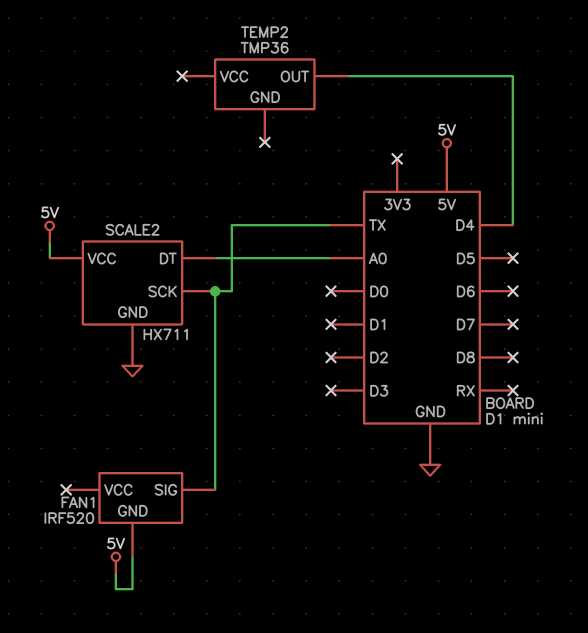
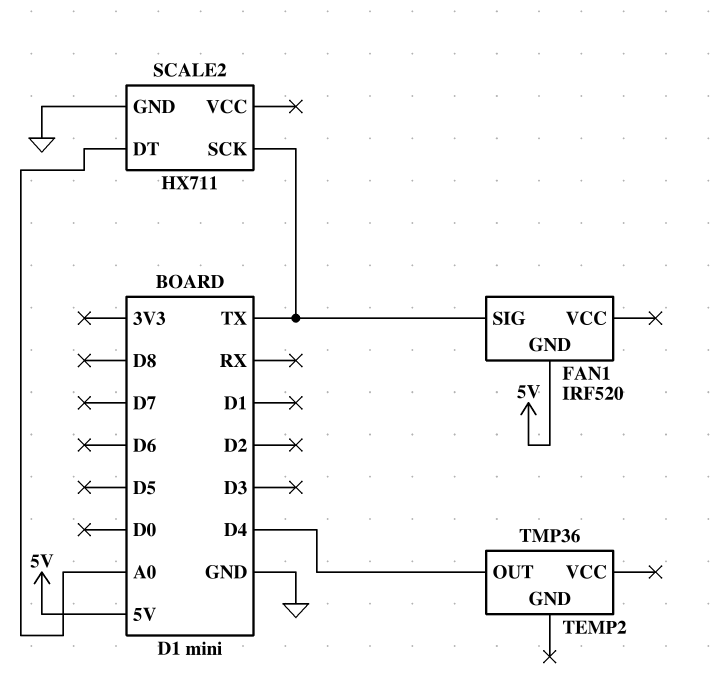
SCALE2 pin VCC: 5V -> none

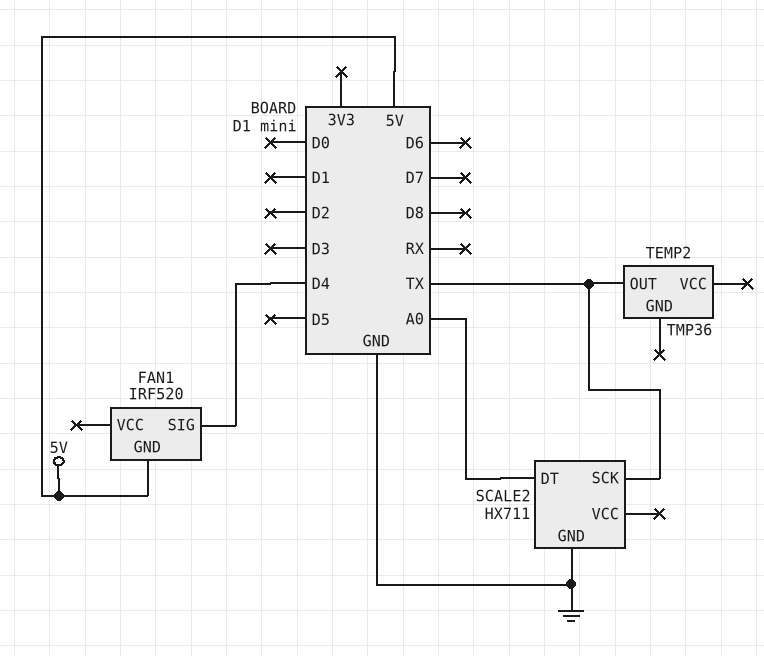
FAN1 pin SIG: TX -> D4
TEMP2 pin OUT: D4 -> TX

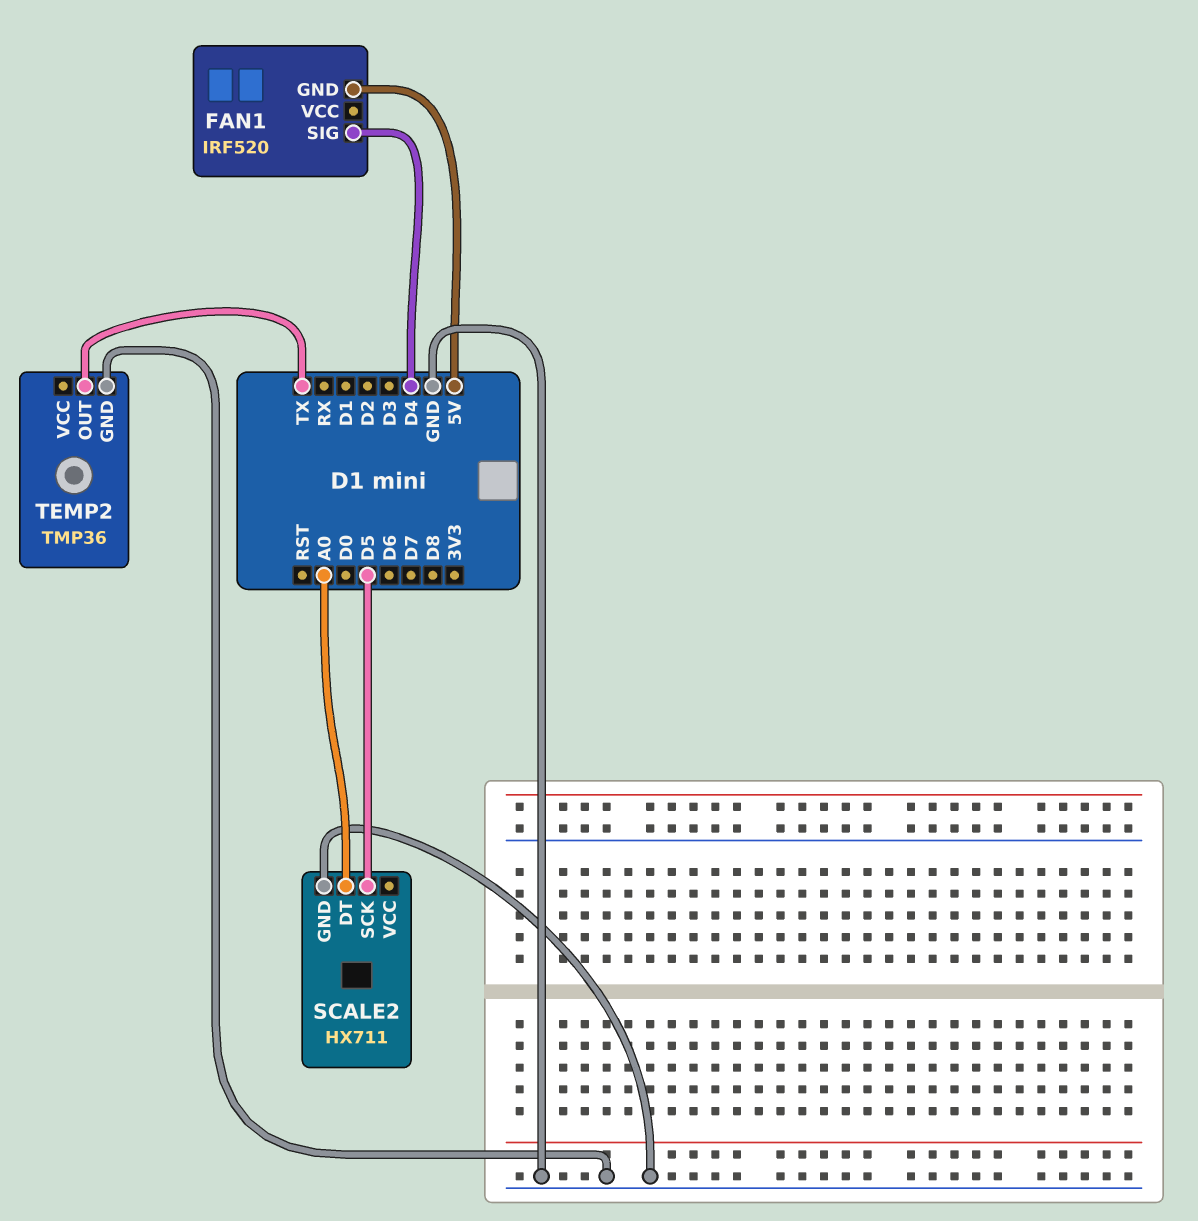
SCALE2 pin SCK: TX -> D5
TEMP2 pin GND: none -> GND

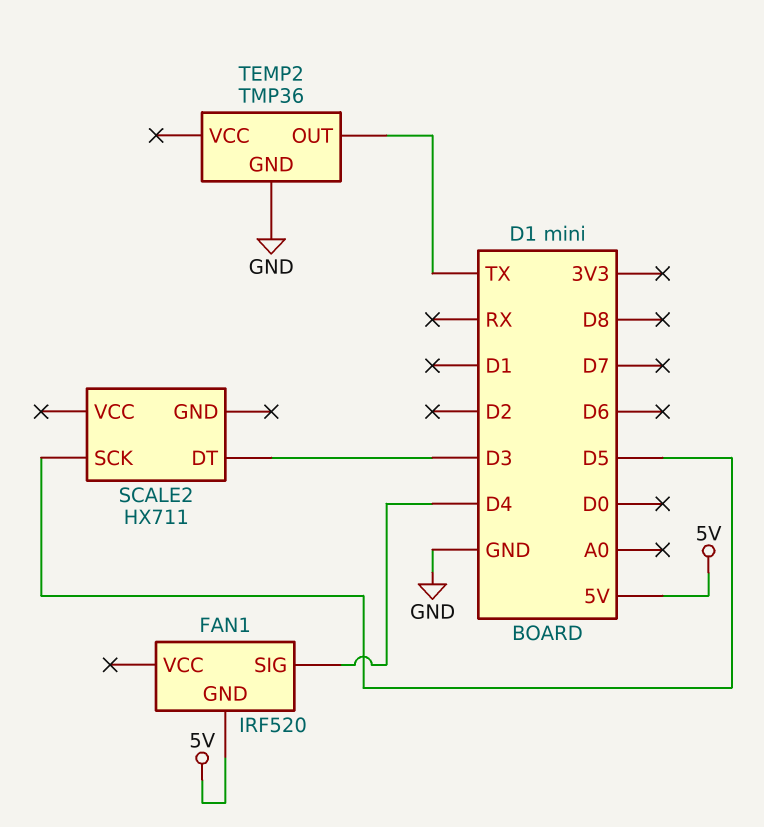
SCALE2 pin DT: A0 -> D3
SCALE2 pin GND: GND -> none

